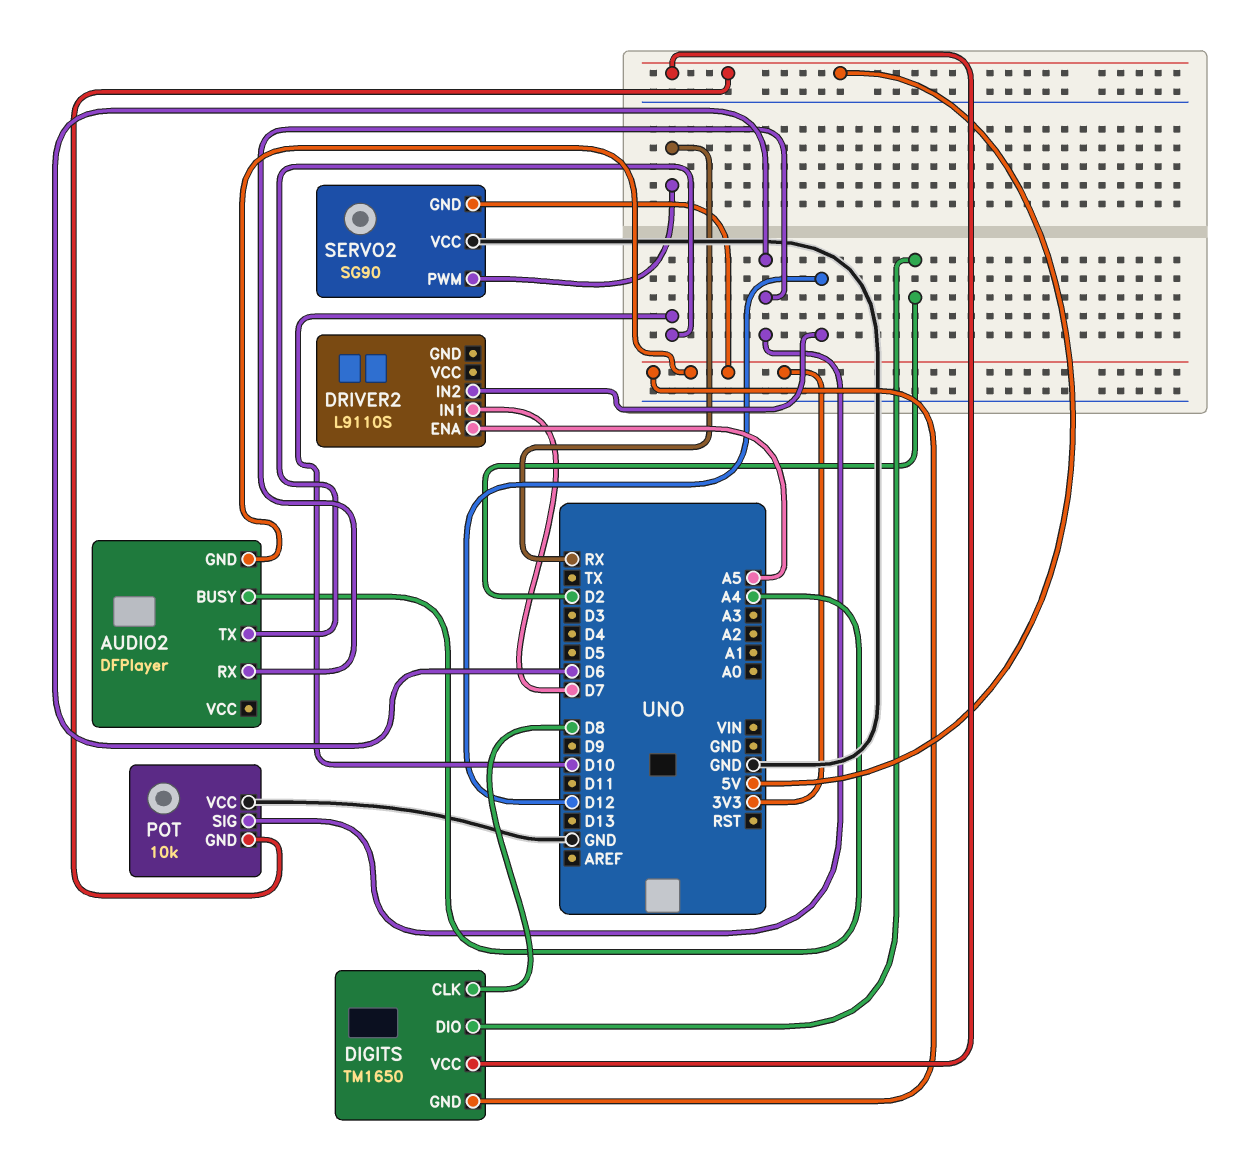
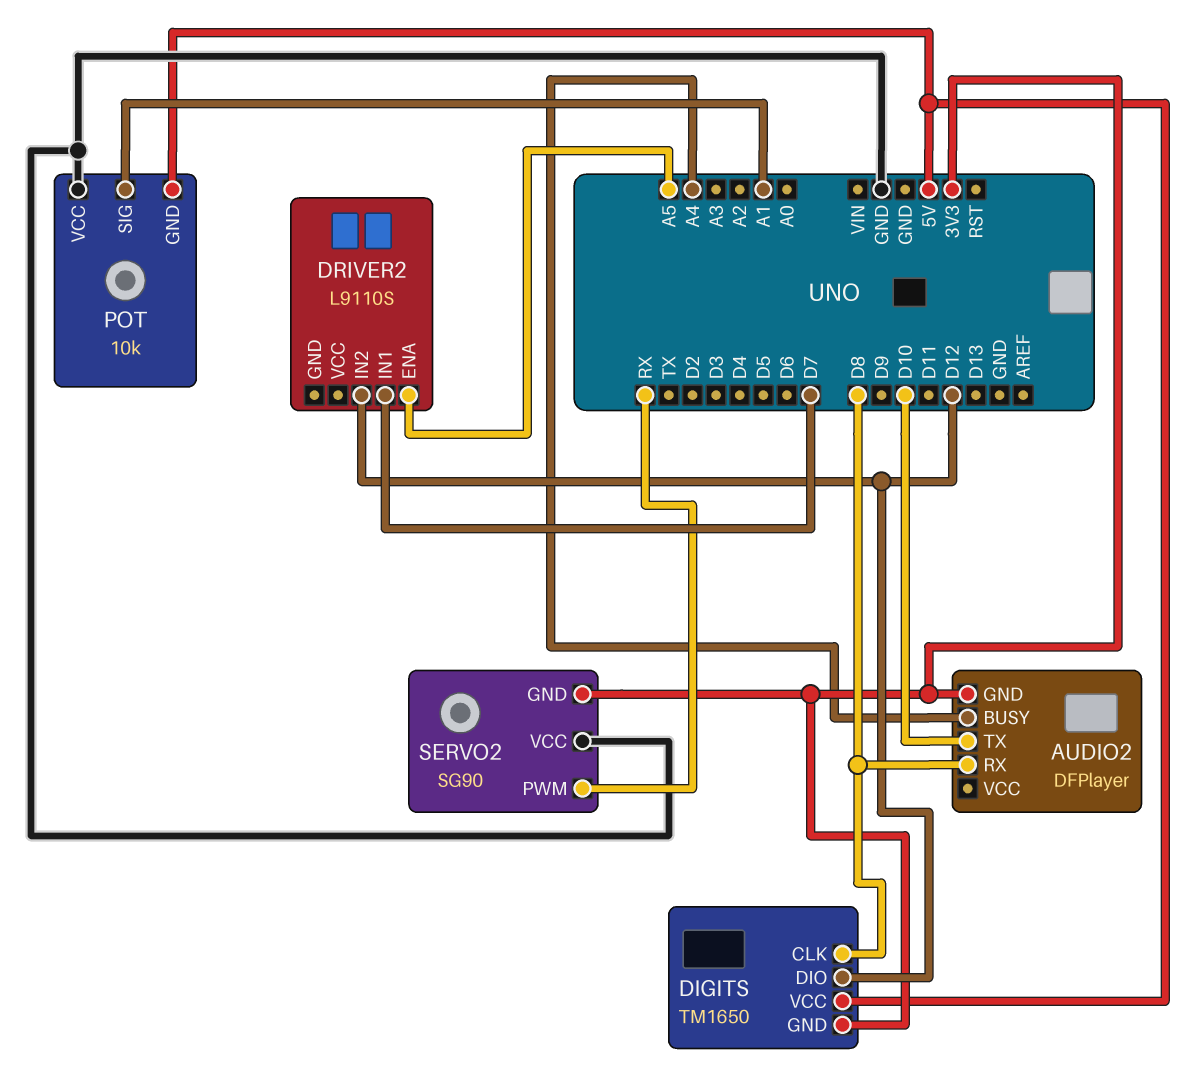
AUDIO2 pin RX: D6 -> D8
DIGITS pin DIO: D2 -> D12
POT pin SIG: D6 -> A1

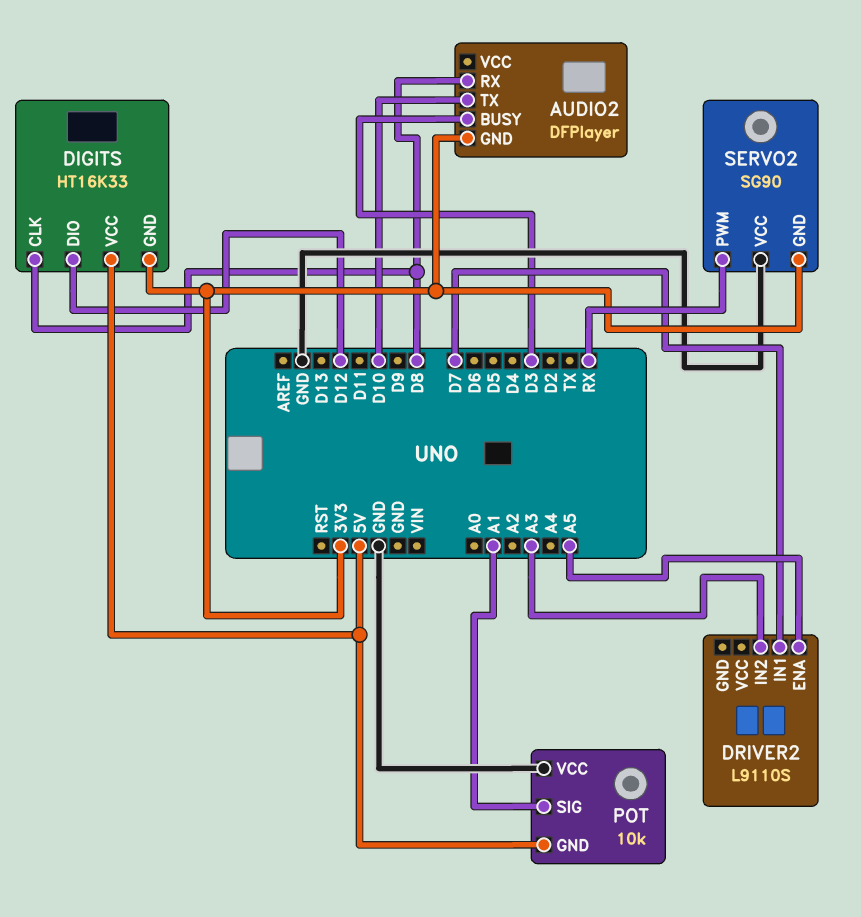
AUDIO2 pin BUSY: A4 -> D3
DIGITS: TM1650 -> HT16K33
DRIVER2 pin IN2: D12 -> A3

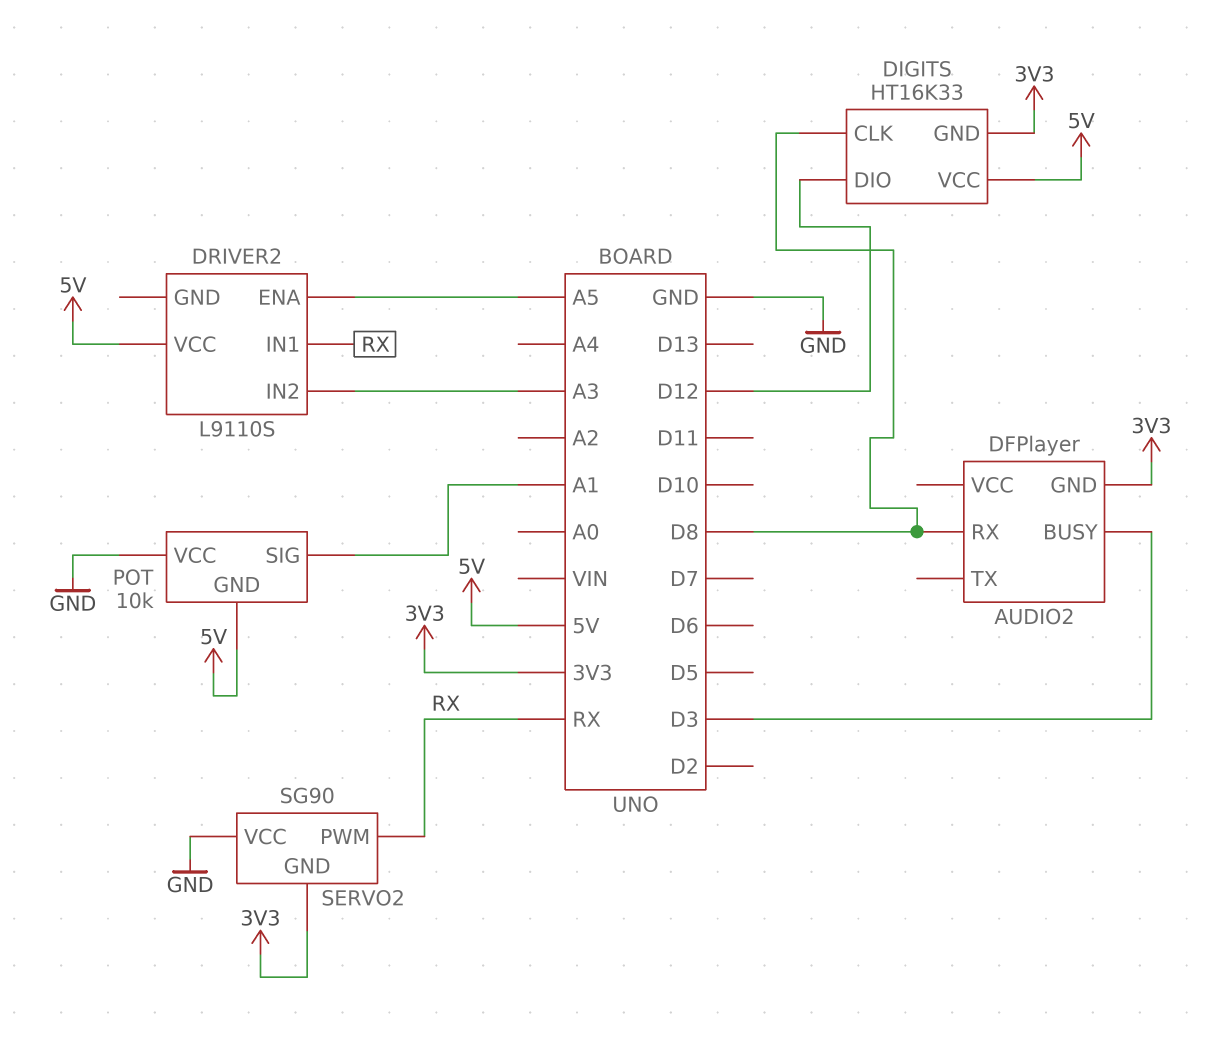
AUDIO2 pin TX: D10 -> none
DRIVER2 pin IN1: D7 -> RX
DRIVER2 pin VCC: none -> 5V

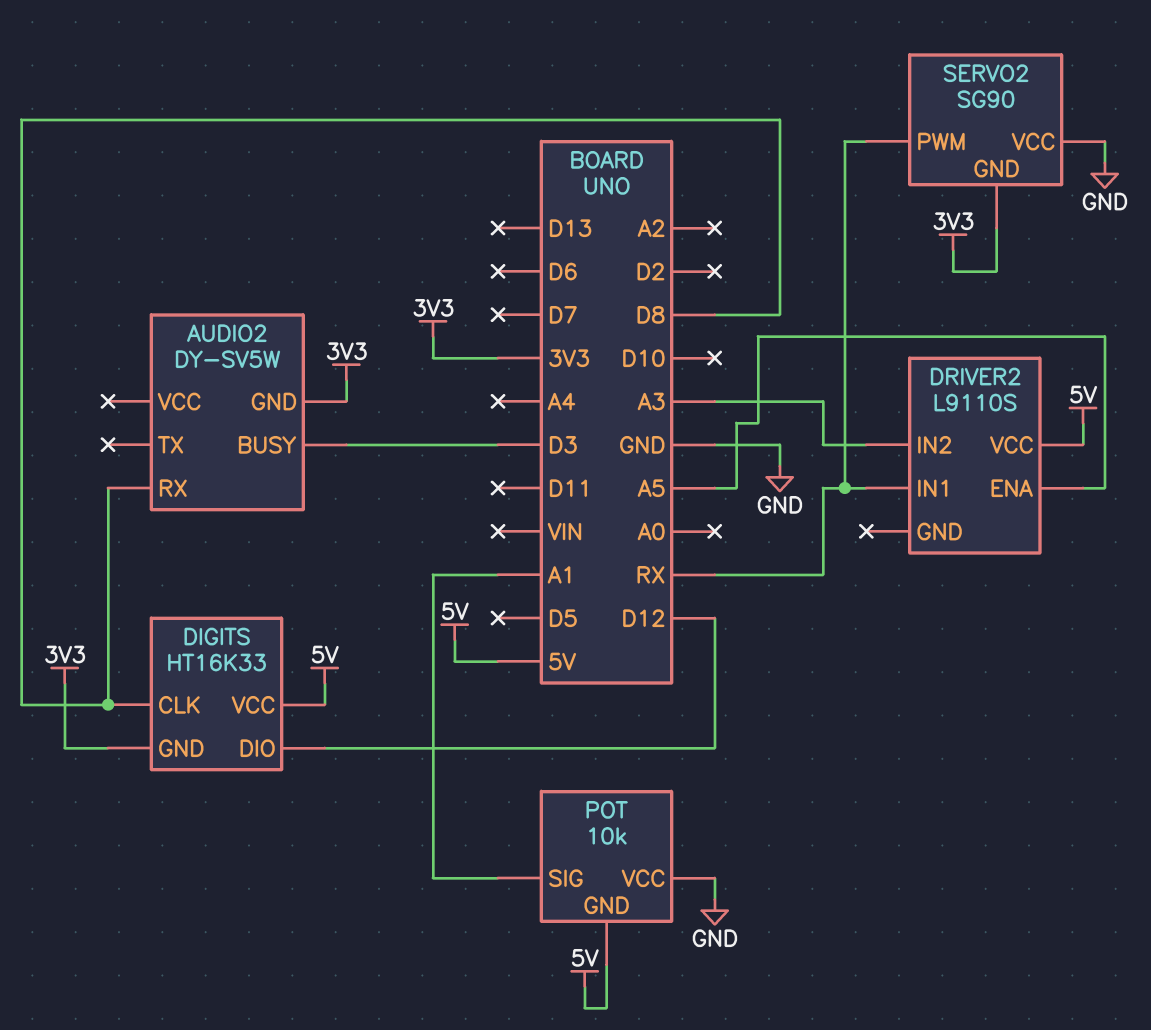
AUDIO2: DFPlayer -> DY-SV5W

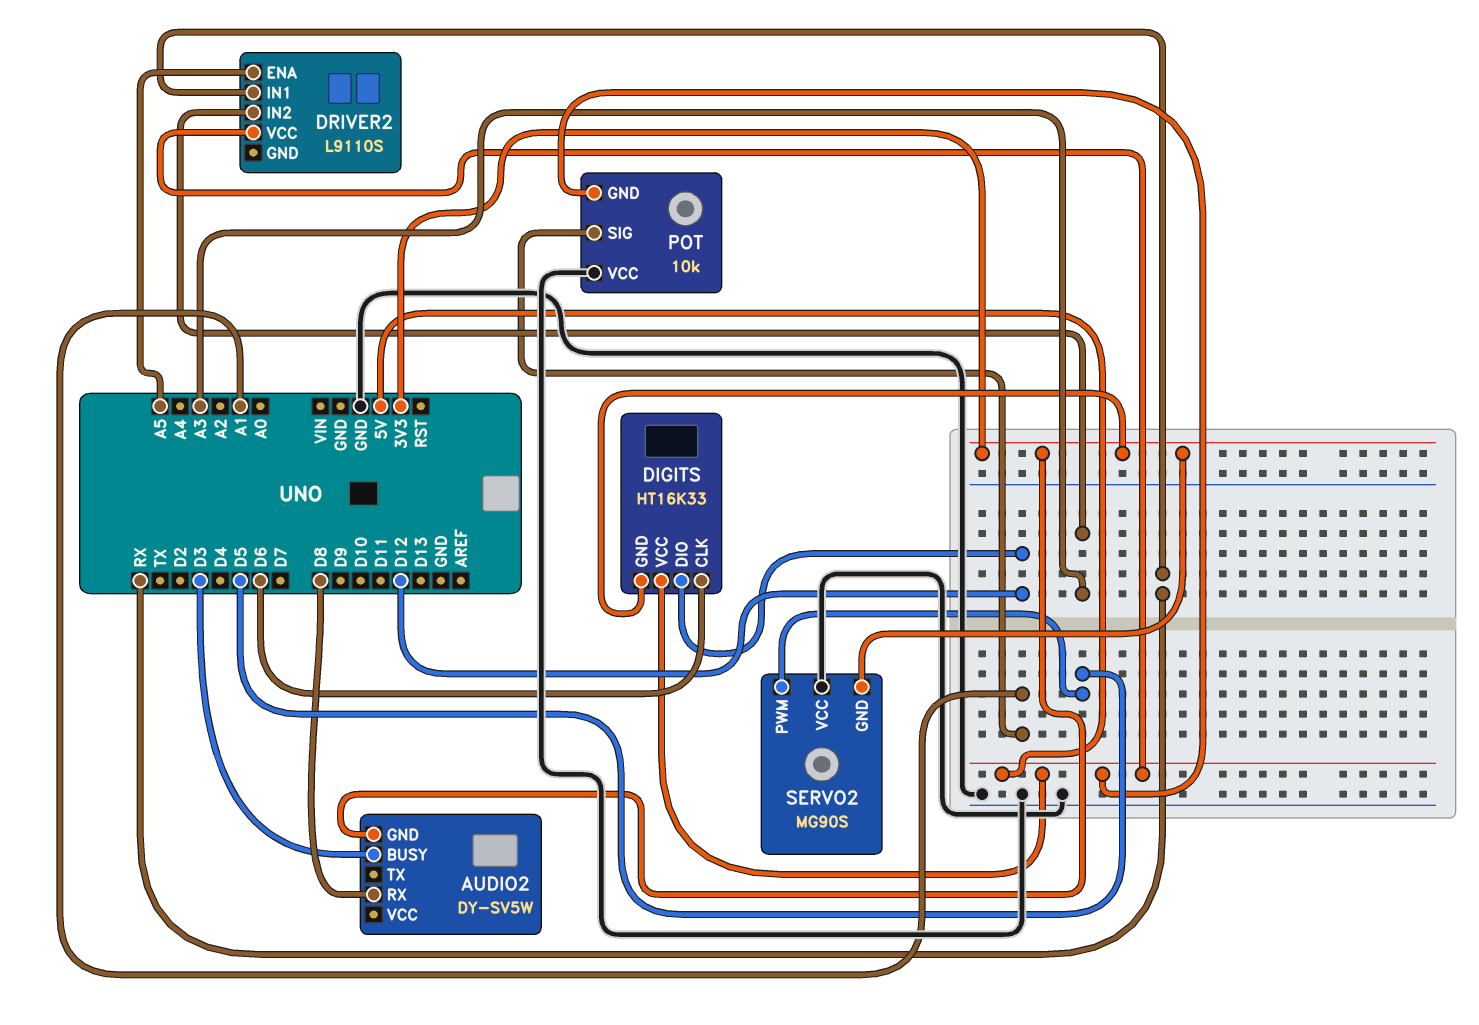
DIGITS pin CLK: D8 -> D6
SERVO2: SG90 -> MG90S
SERVO2 pin PWM: RX -> D5

